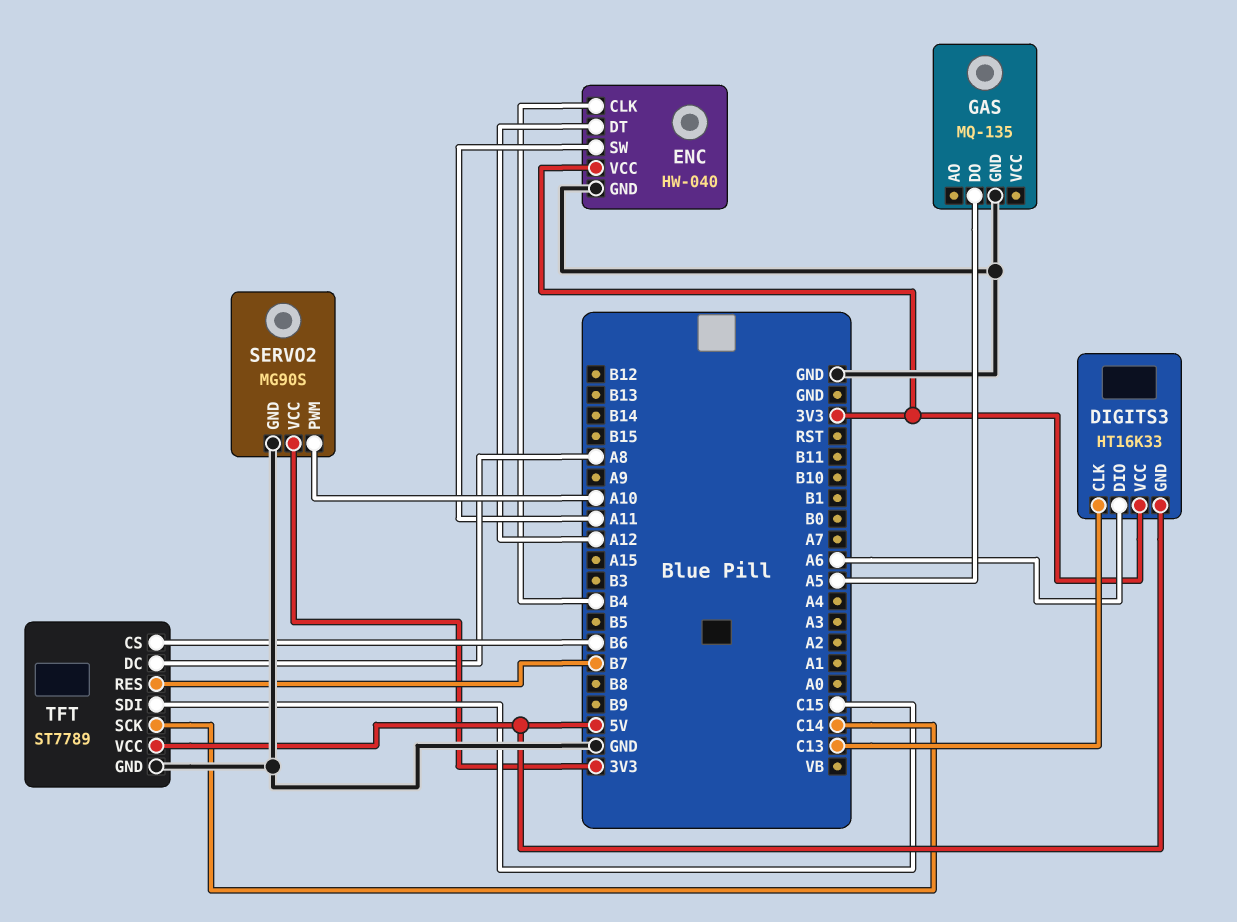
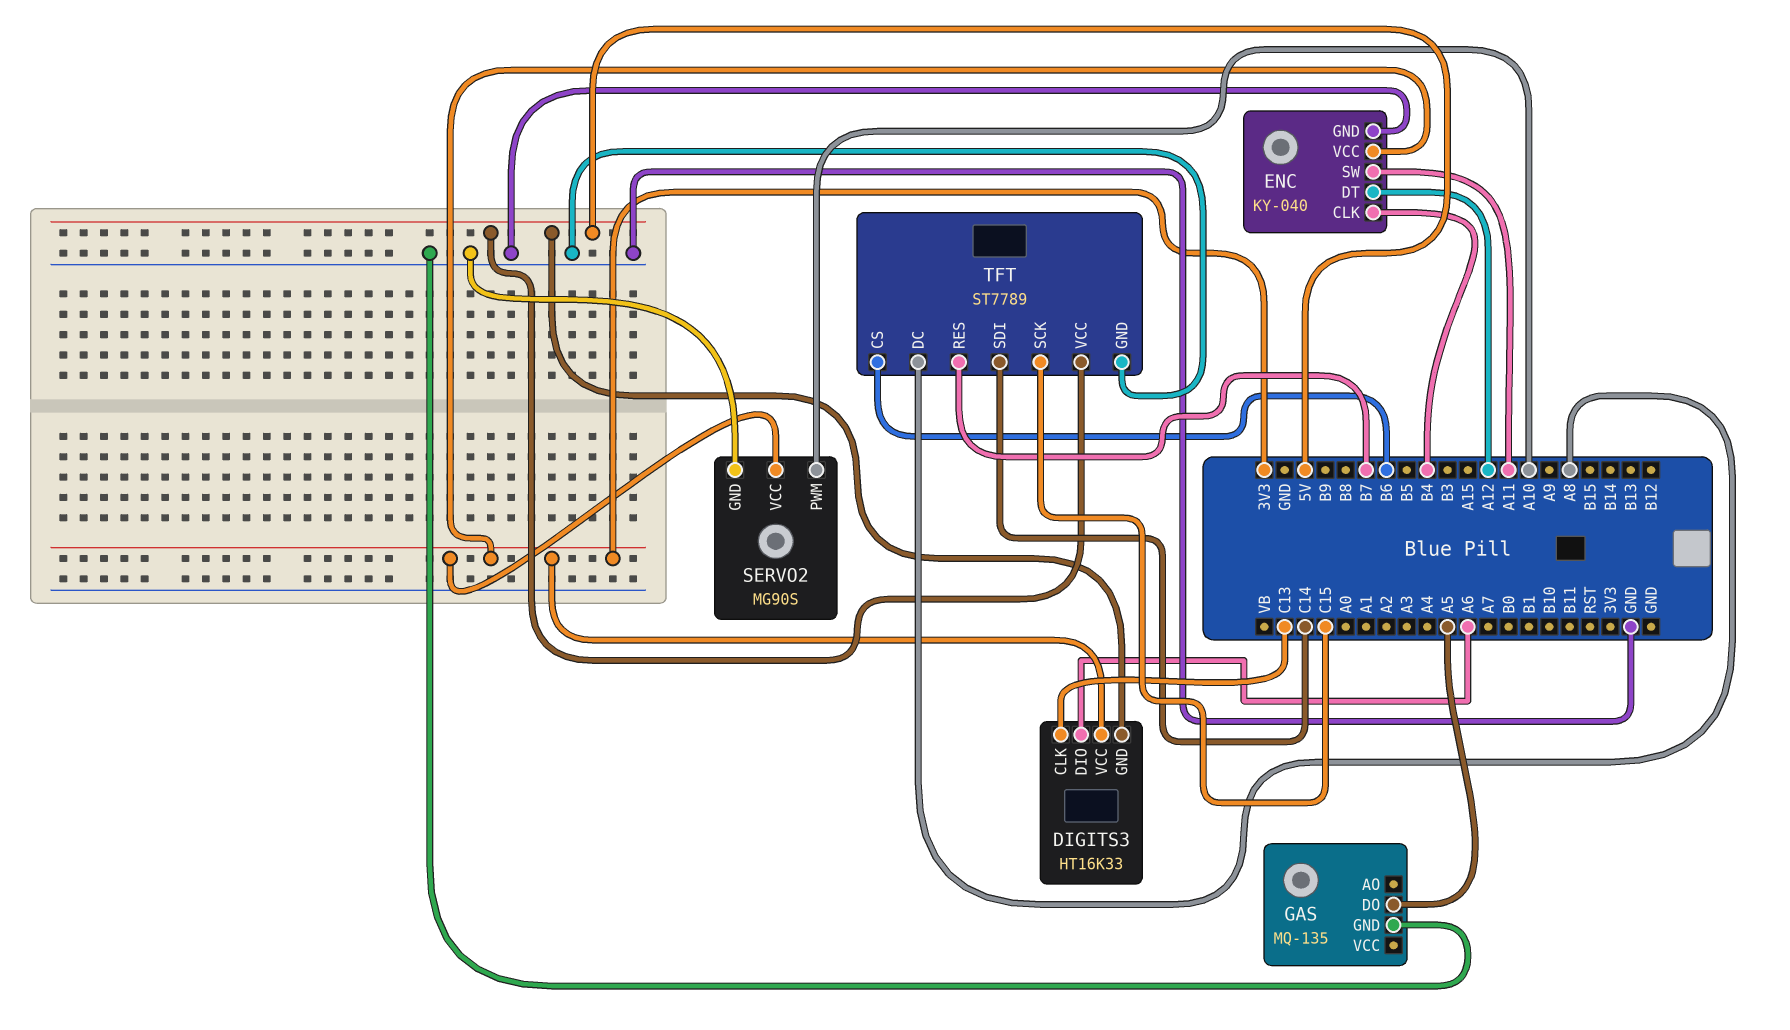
ENC: HW-040 -> KY-040
TFT pin SCK: C14 -> C15
TFT pin SDI: C15 -> C14

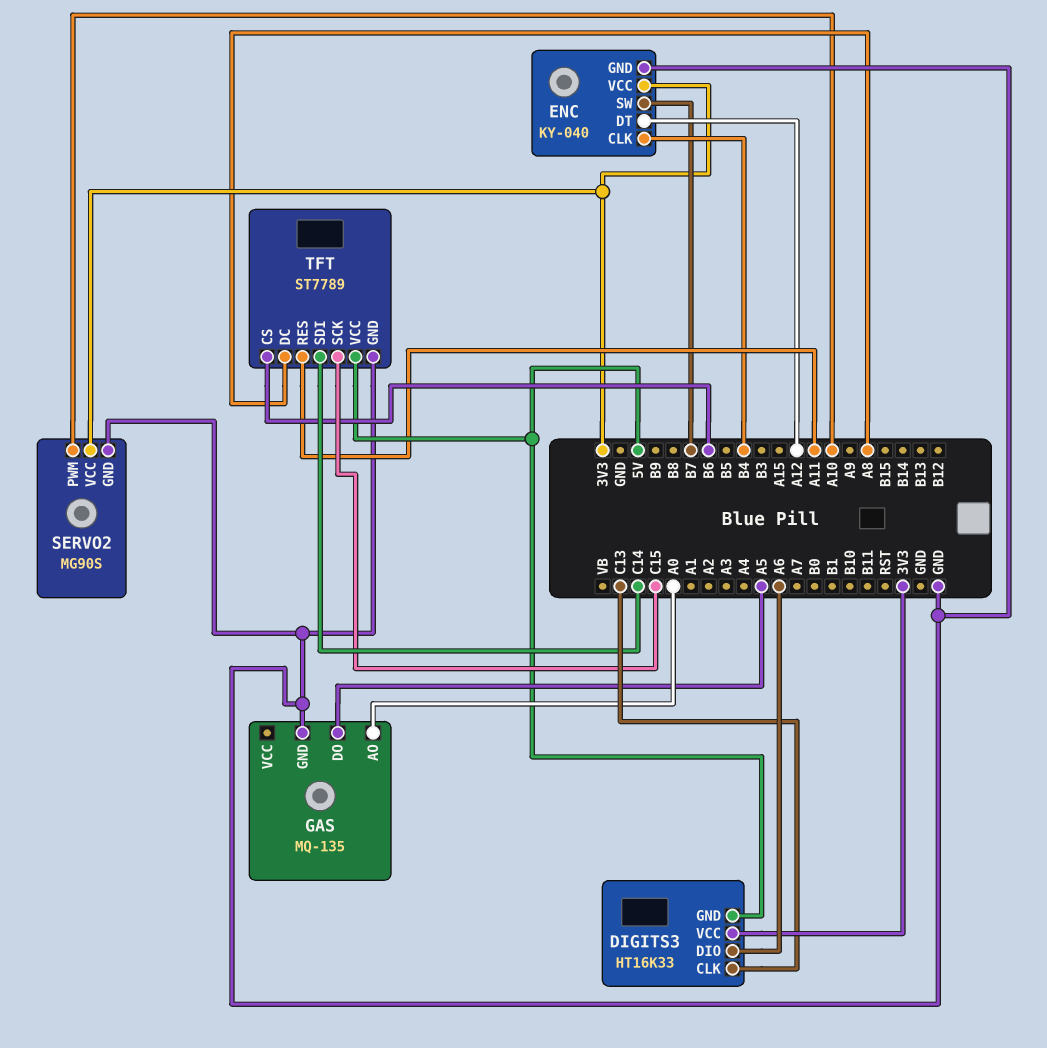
ENC pin SW: A11 -> B7
GAS pin AO: none -> A0
TFT pin RES: B7 -> A11

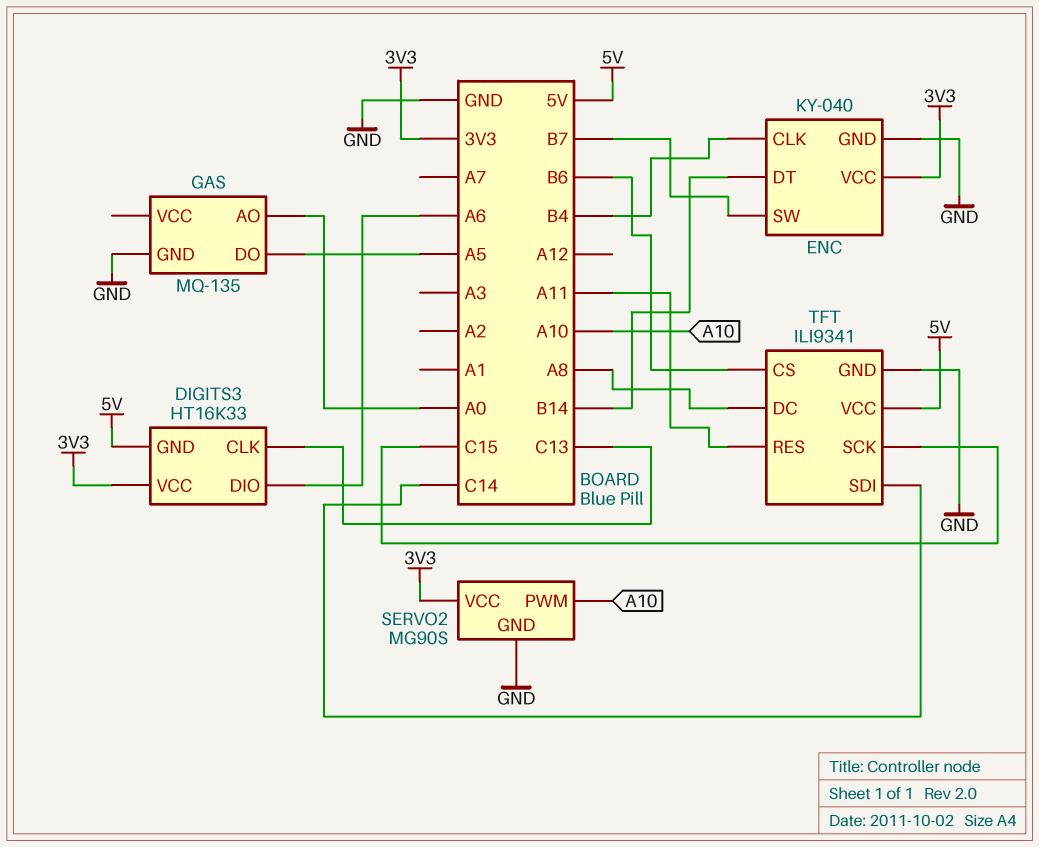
ENC pin DT: A12 -> B14
TFT: ST7789 -> ILI9341

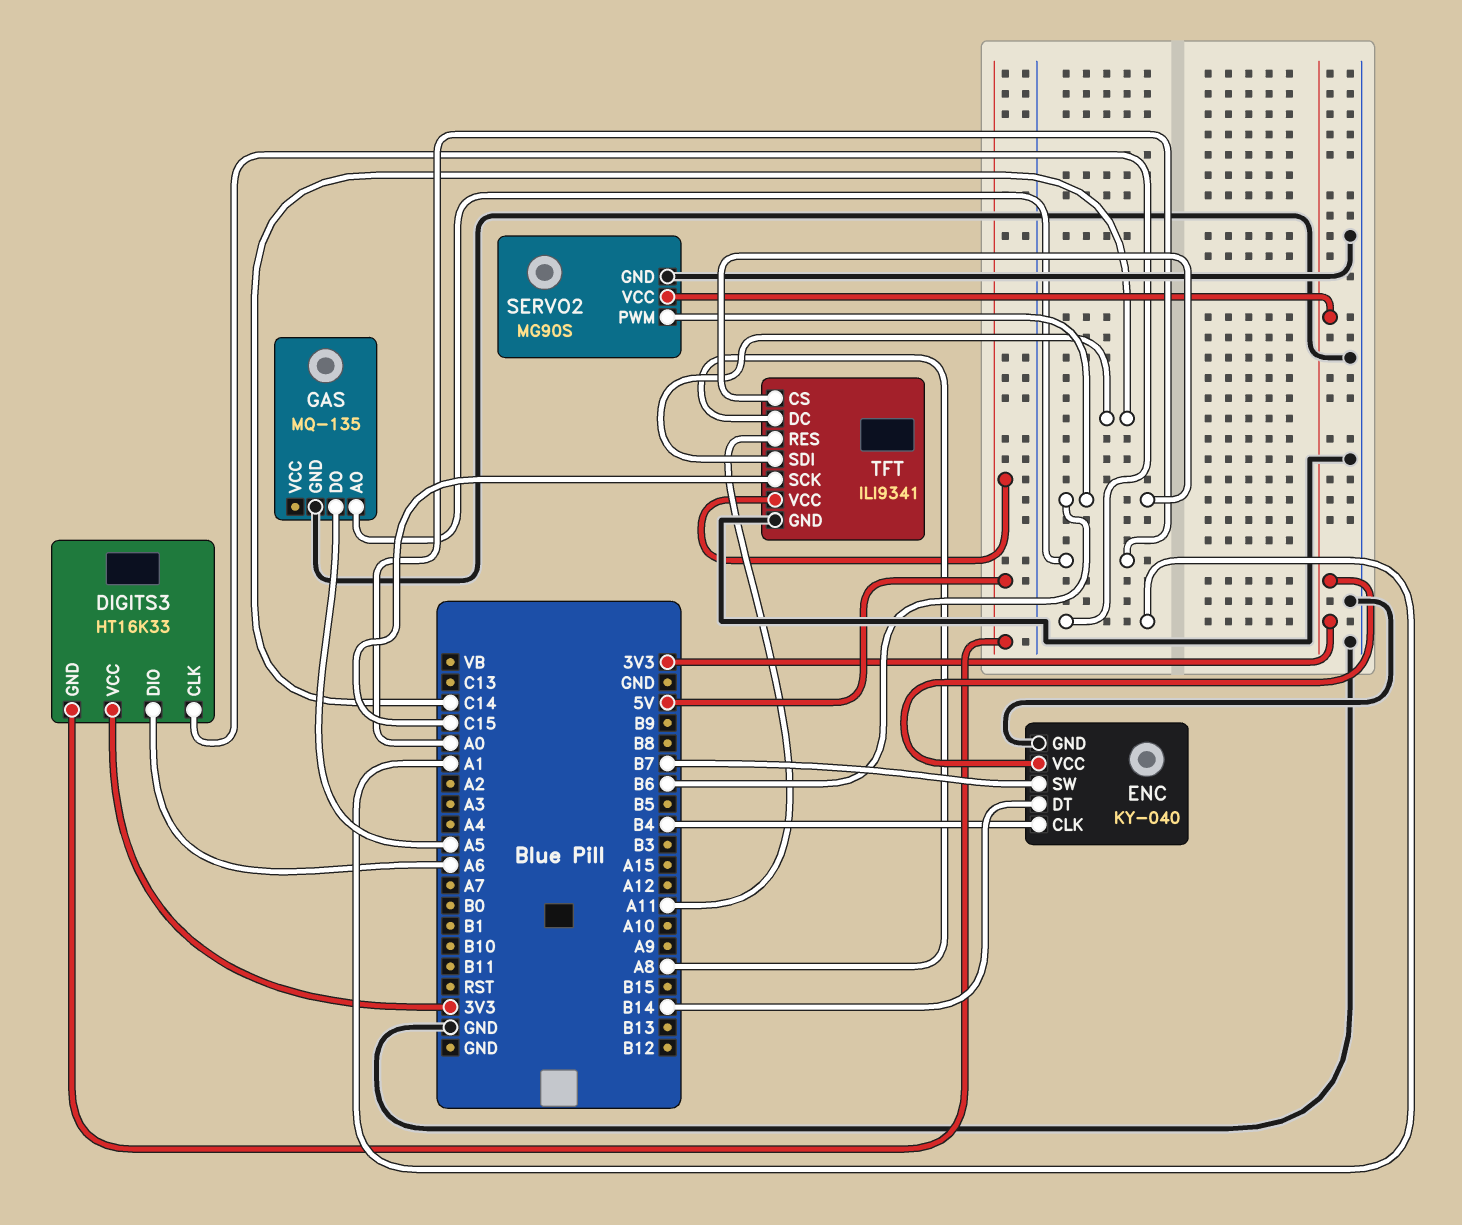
DIGITS3 pin CLK: C13 -> A1
SERVO2 pin PWM: A10 -> B6

